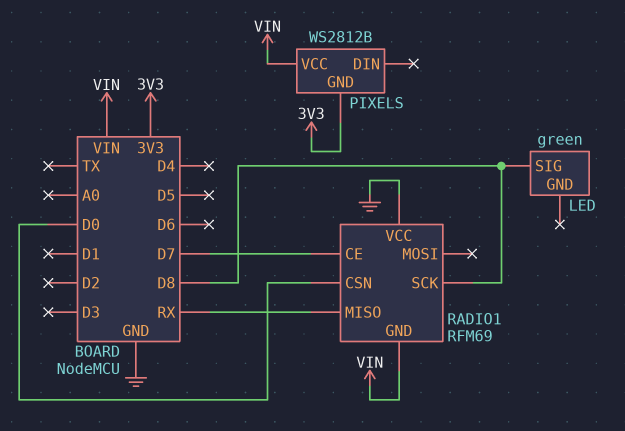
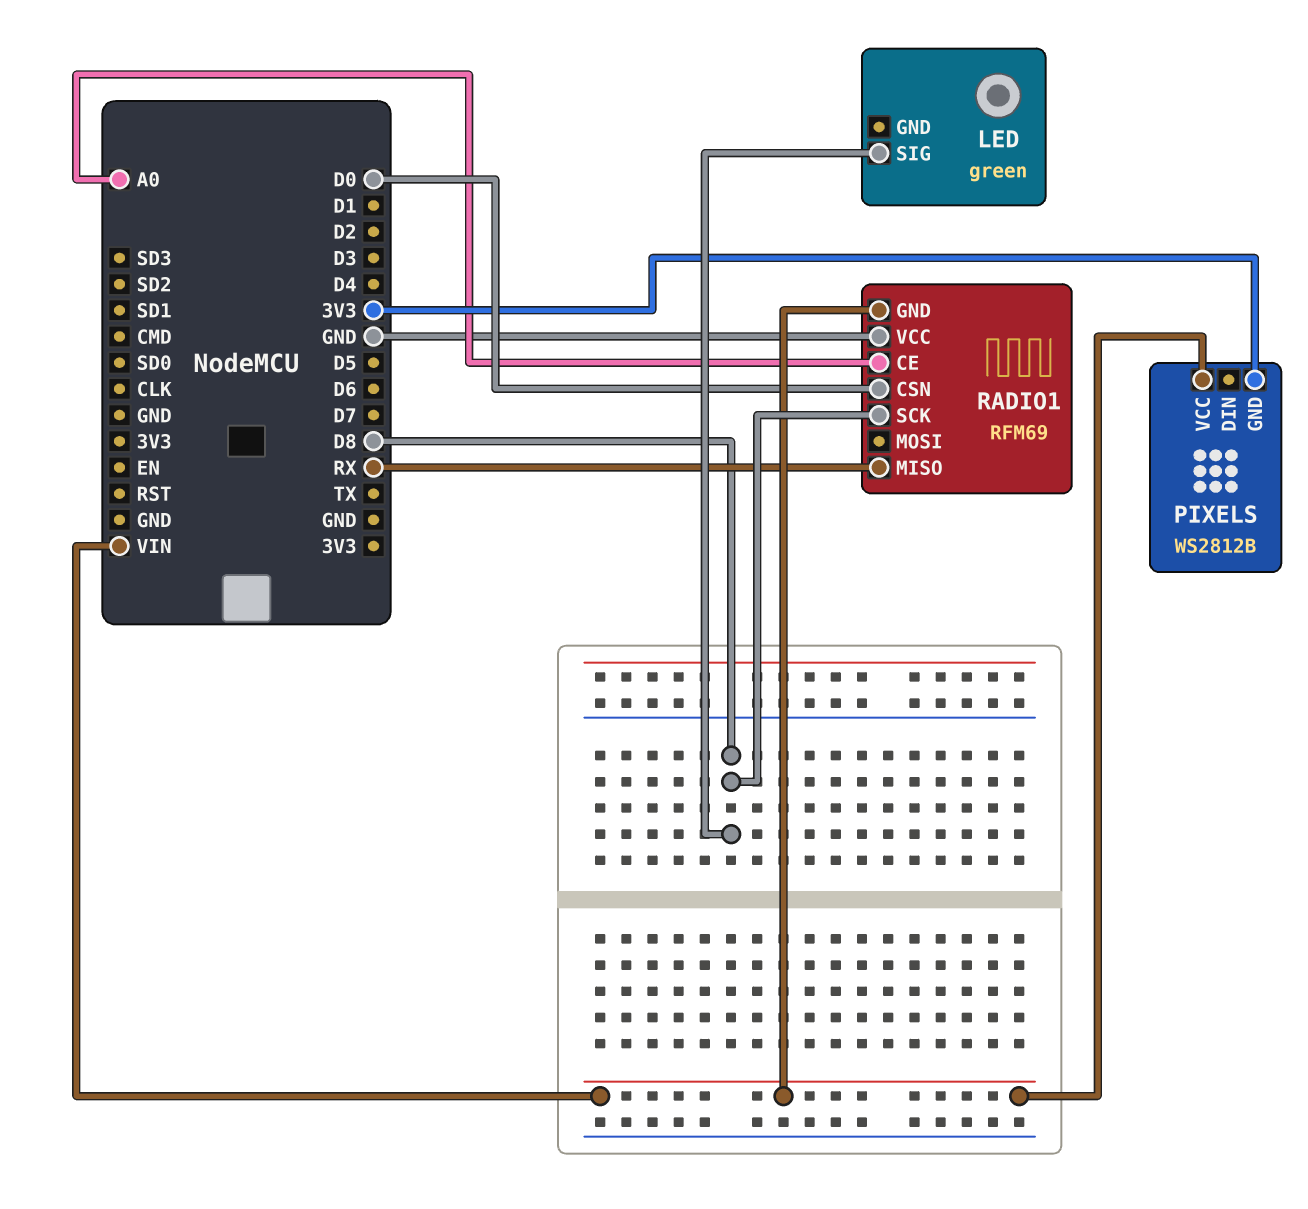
RADIO1 pin CE: D7 -> A0

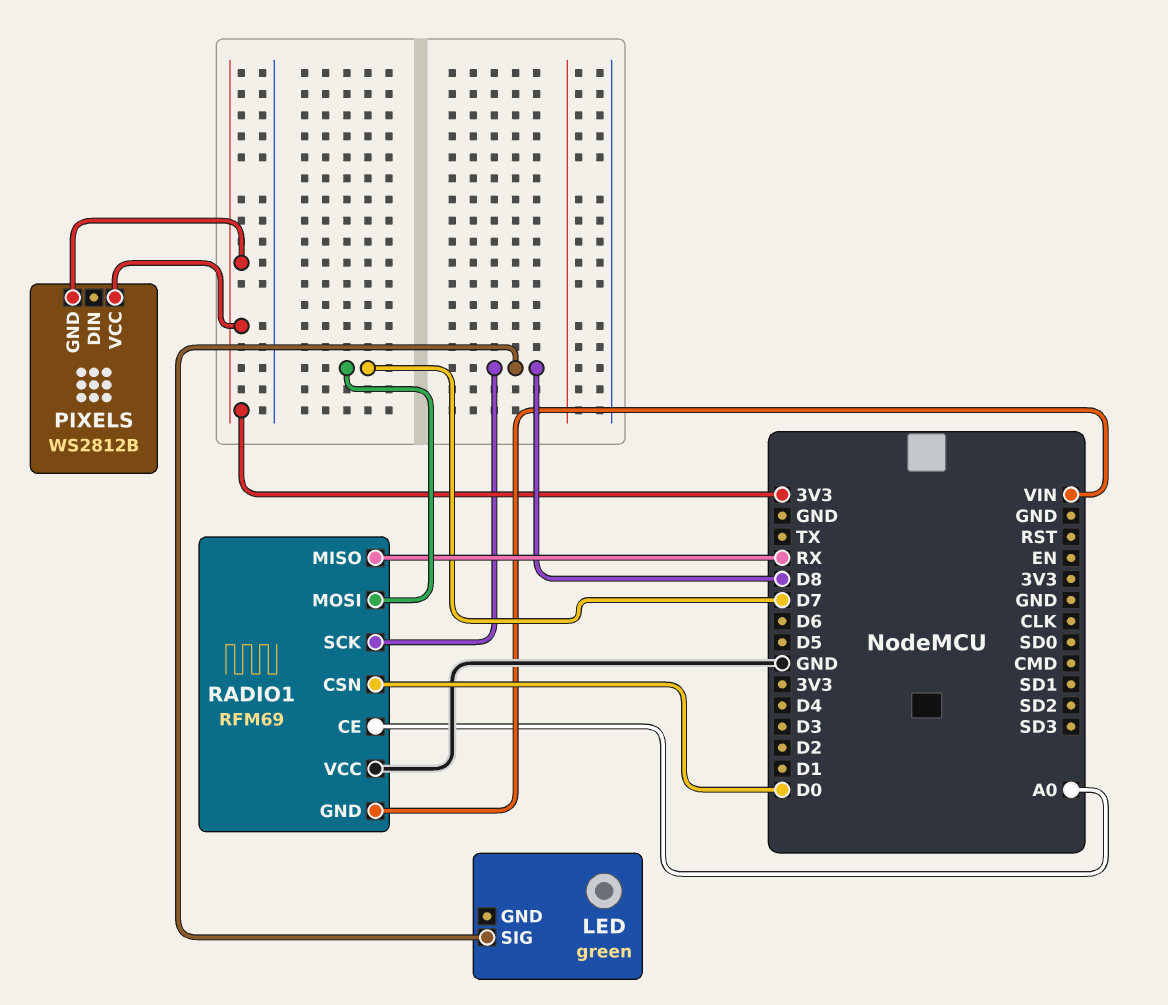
PIXELS pin VCC: VIN -> 3V3
RADIO1 pin MOSI: none -> D7

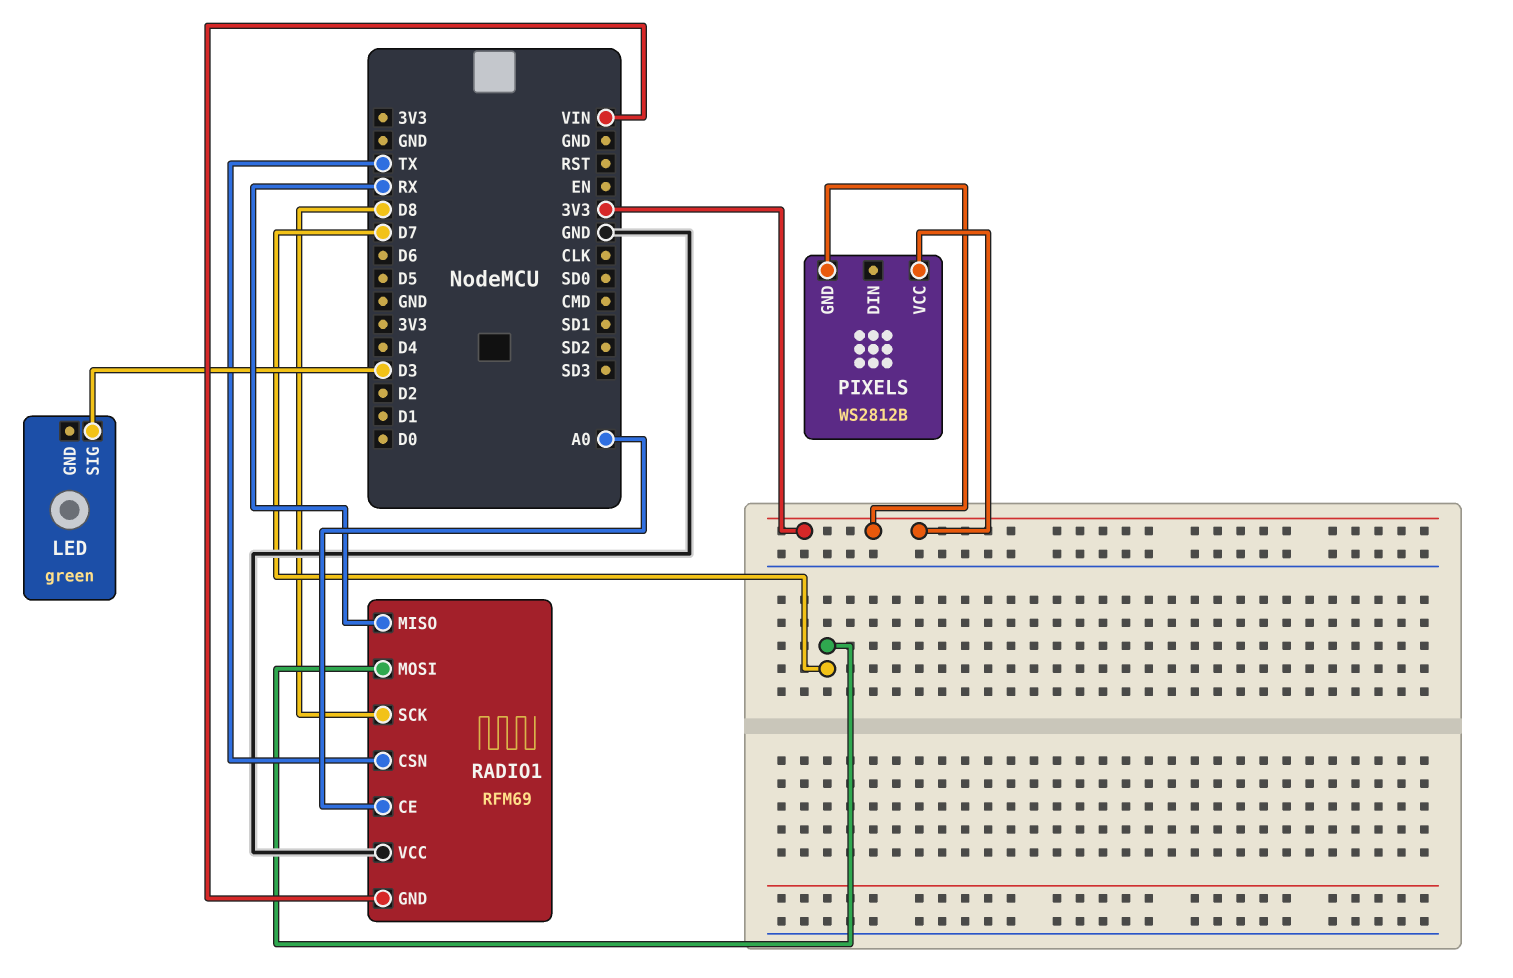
LED pin SIG: D8 -> D3
RADIO1 pin CSN: D0 -> TX

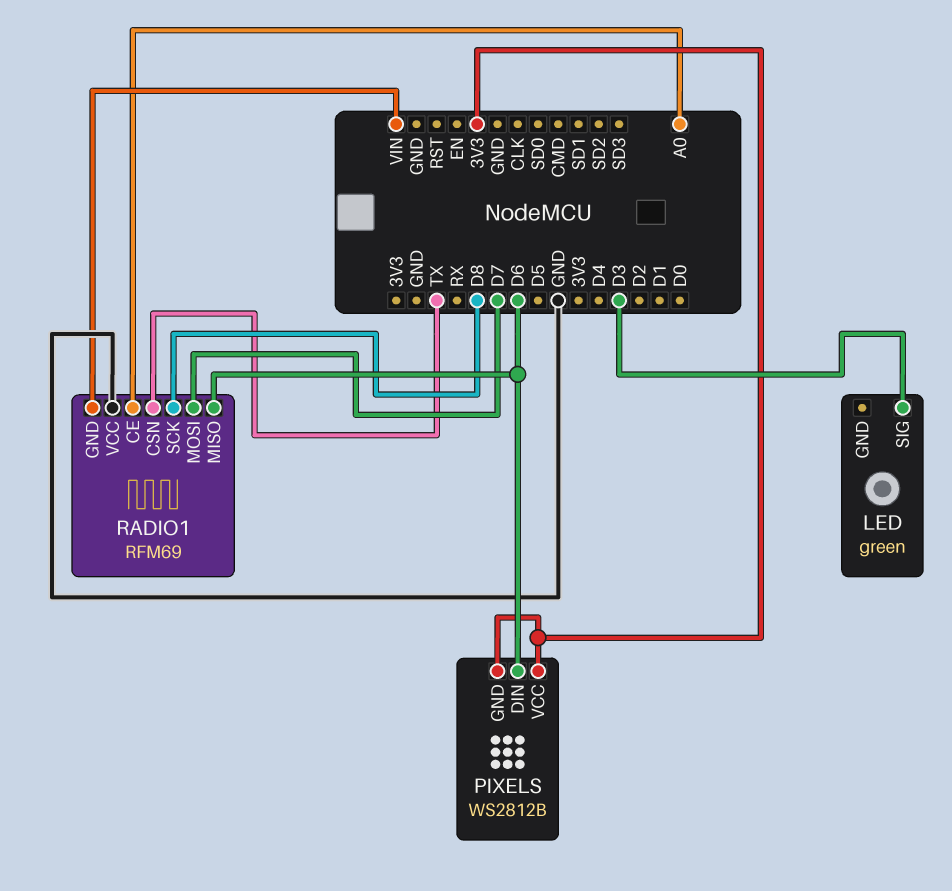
PIXELS pin DIN: none -> D6
RADIO1 pin MISO: RX -> D6

